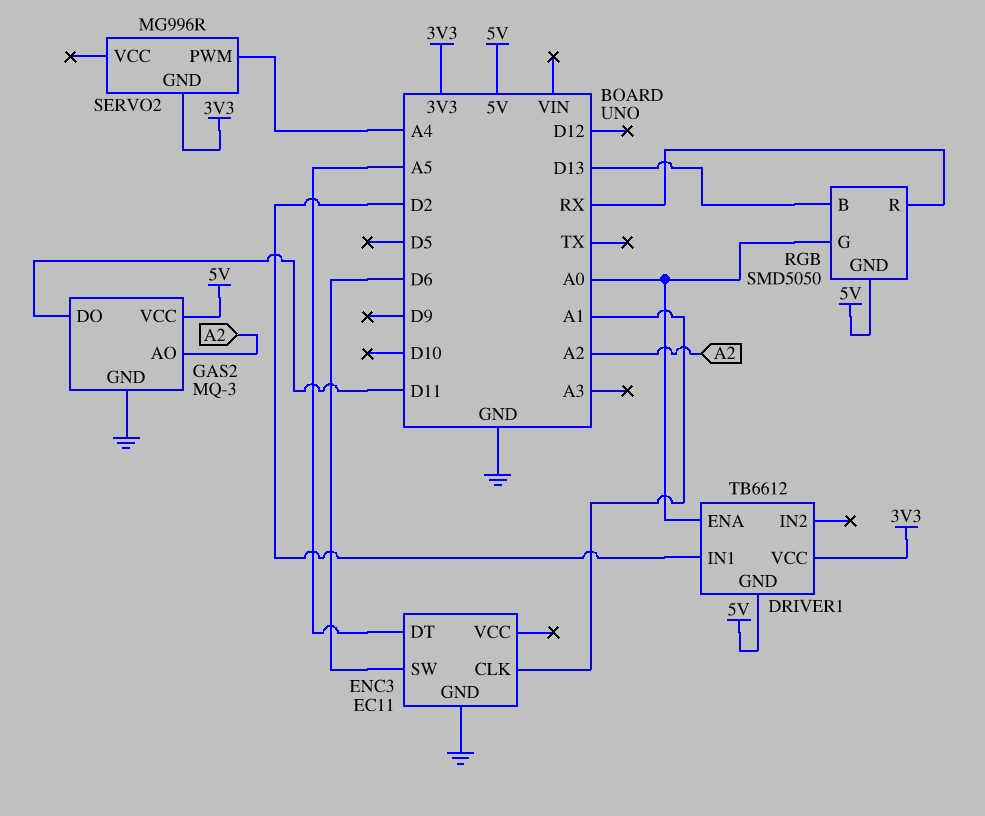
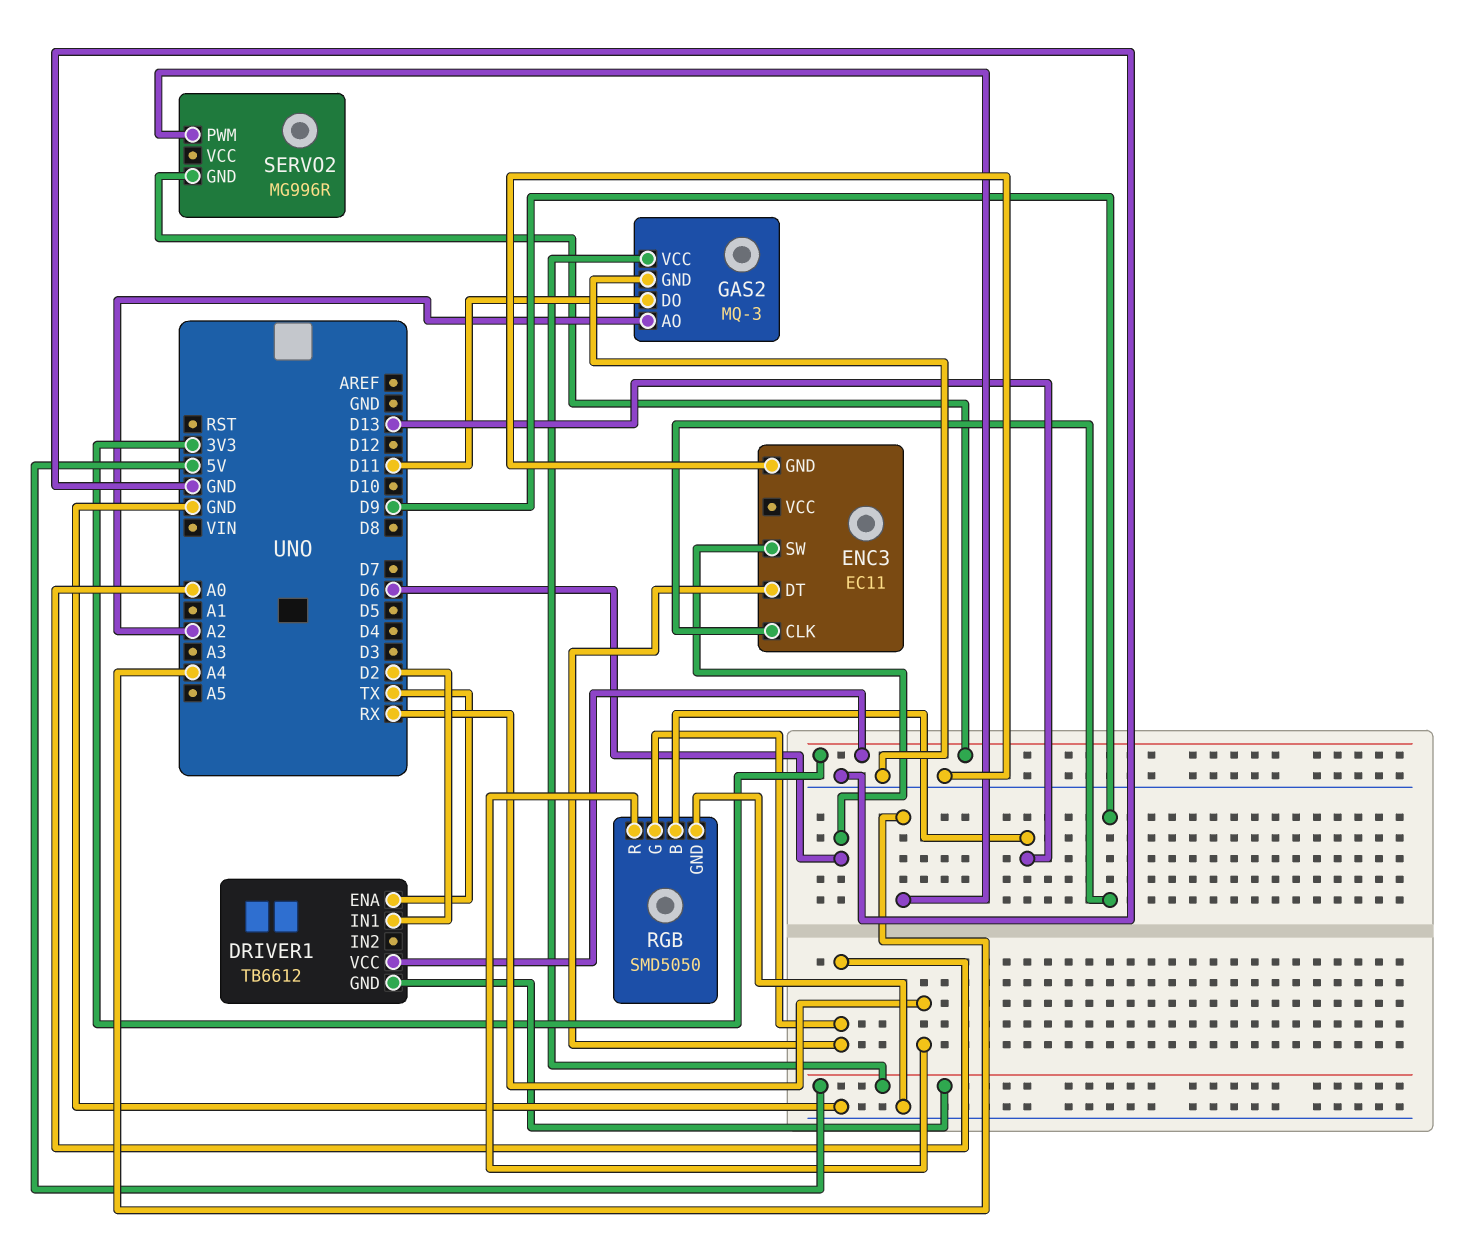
DRIVER1 pin ENA: A0 -> TX
ENC3 pin CLK: A1 -> D9
ENC3 pin DT: A5 -> A0
RGB pin GND: 5V -> GND

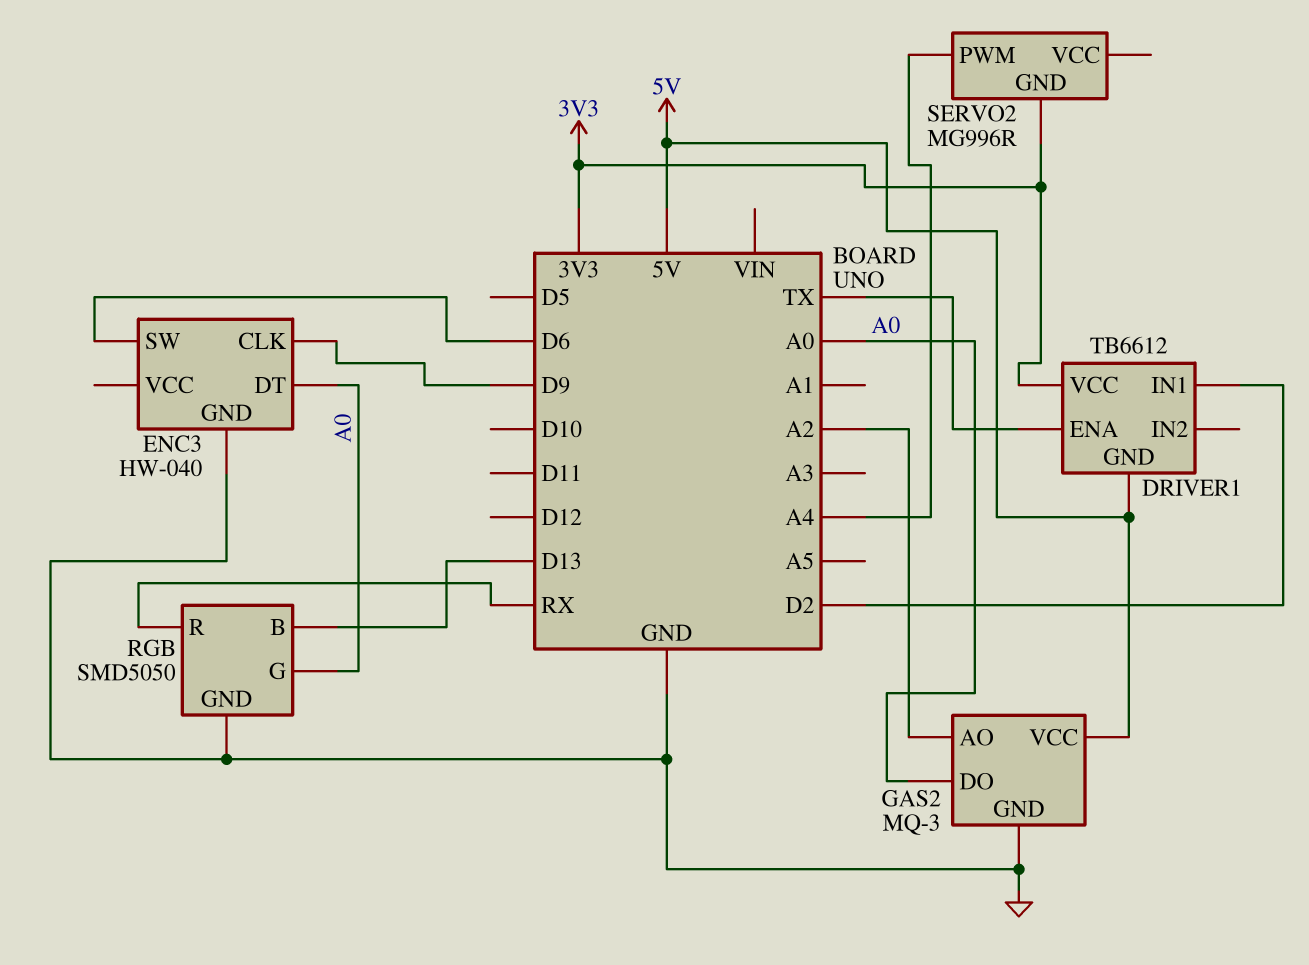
ENC3: EC11 -> HW-040
GAS2 pin DO: D11 -> A0

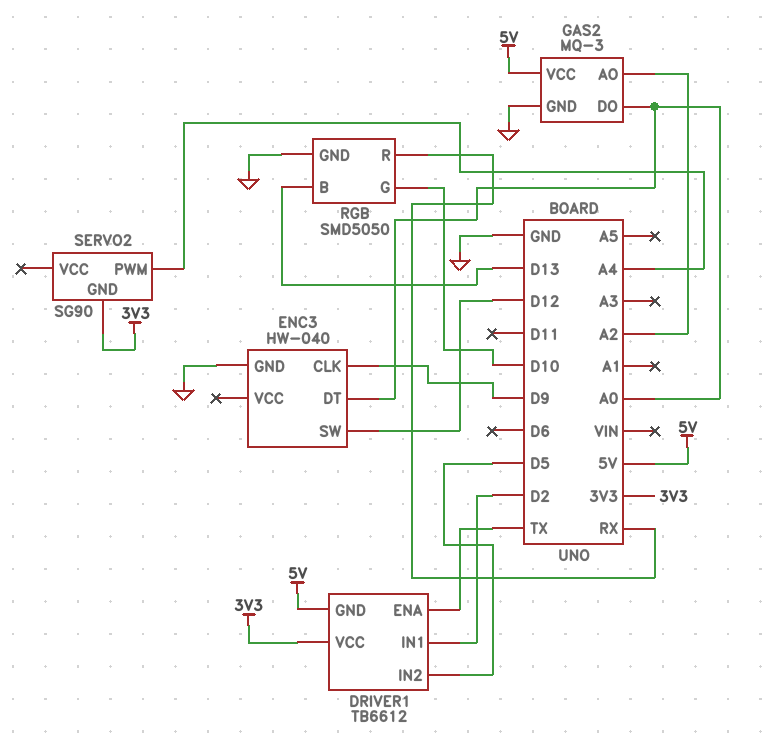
DRIVER1 pin IN2: none -> D5
ENC3 pin SW: D6 -> D12
RGB pin G: A0 -> D10
SERVO2: MG996R -> SG90

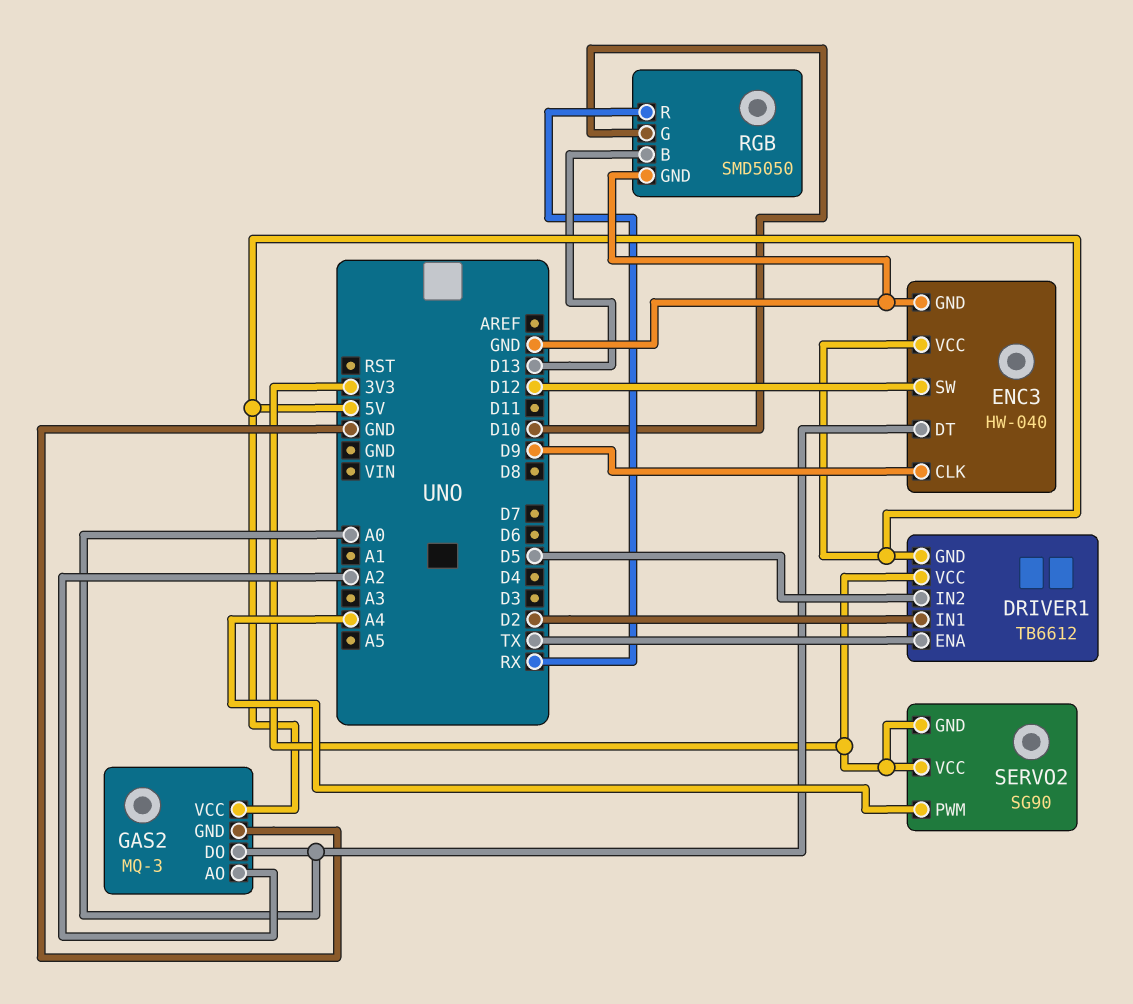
ENC3 pin VCC: none -> 5V
SERVO2 pin VCC: none -> 3V3

